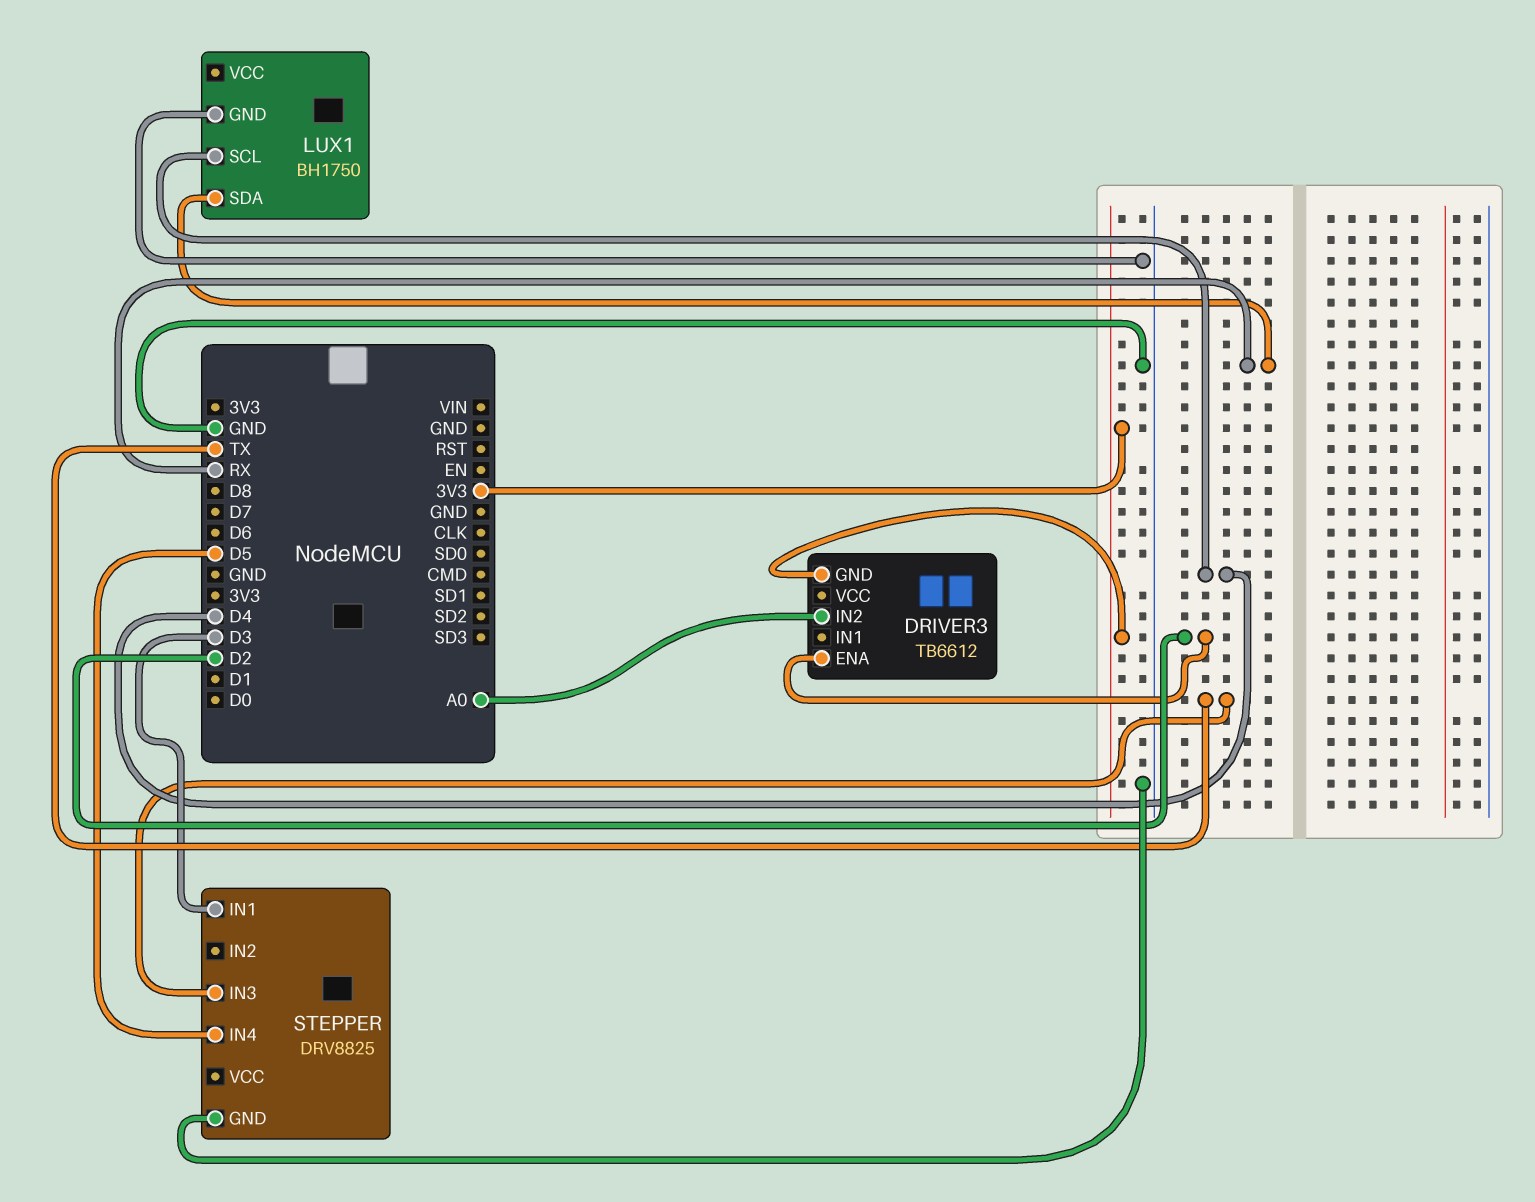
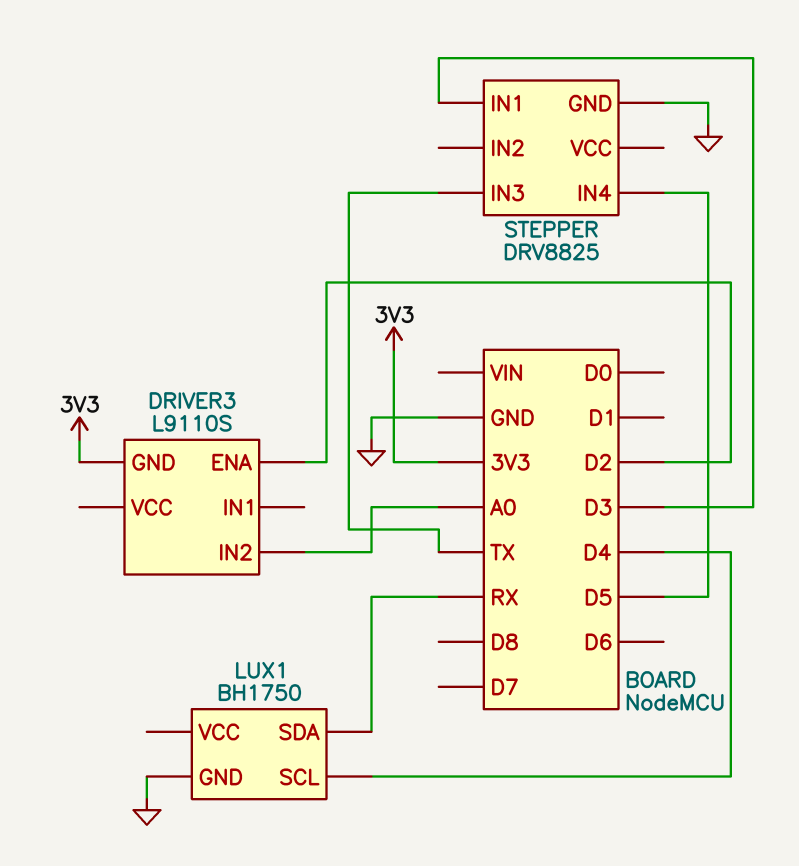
DRIVER3: TB6612 -> L9110S

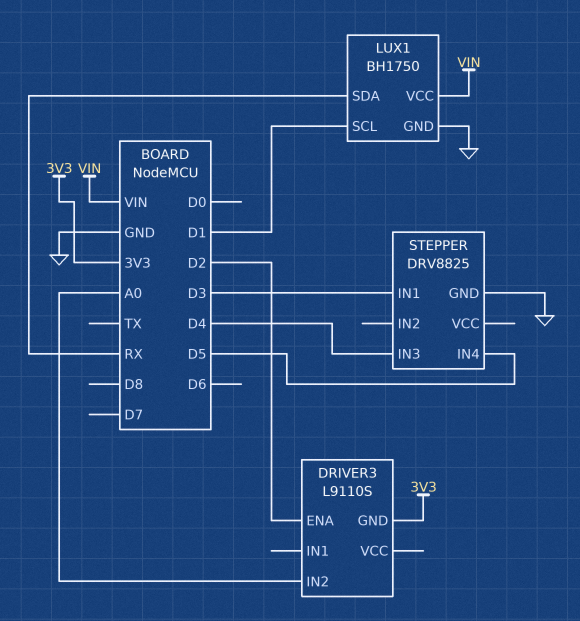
LUX1 pin SCL: D4 -> D1
LUX1 pin VCC: none -> VIN
STEPPER pin IN3: TX -> D4

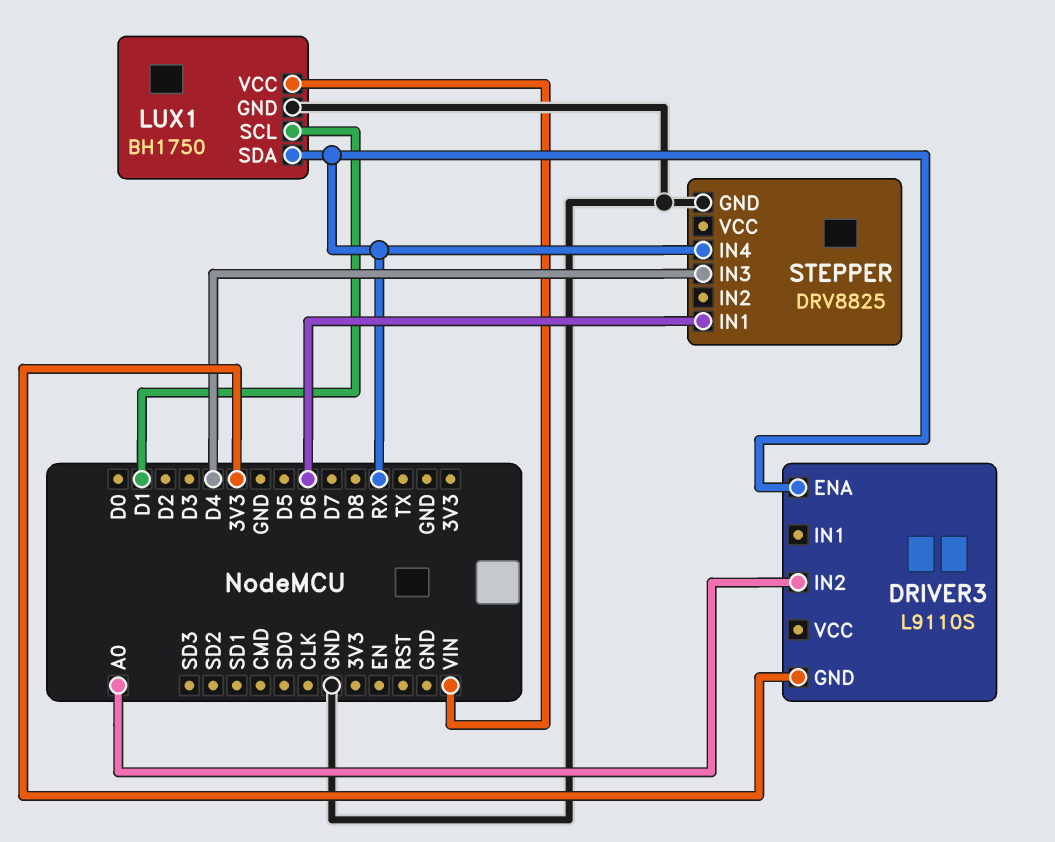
DRIVER3 pin ENA: D2 -> RX
STEPPER pin IN1: D3 -> D6
STEPPER pin IN4: D5 -> RX

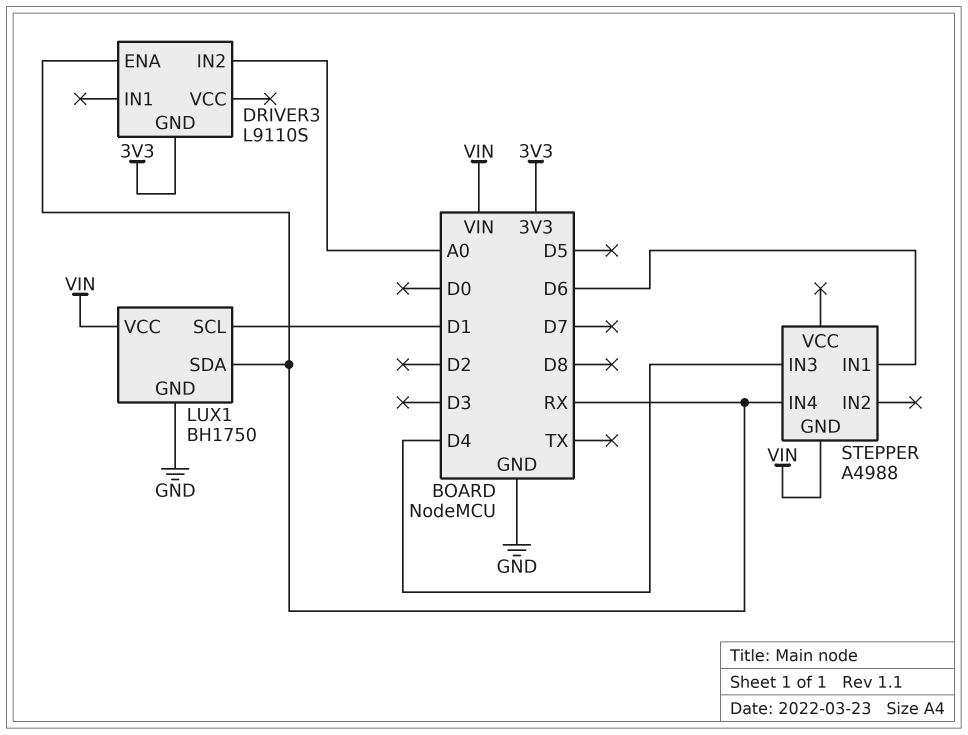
STEPPER: DRV8825 -> A4988
STEPPER pin GND: GND -> VIN

